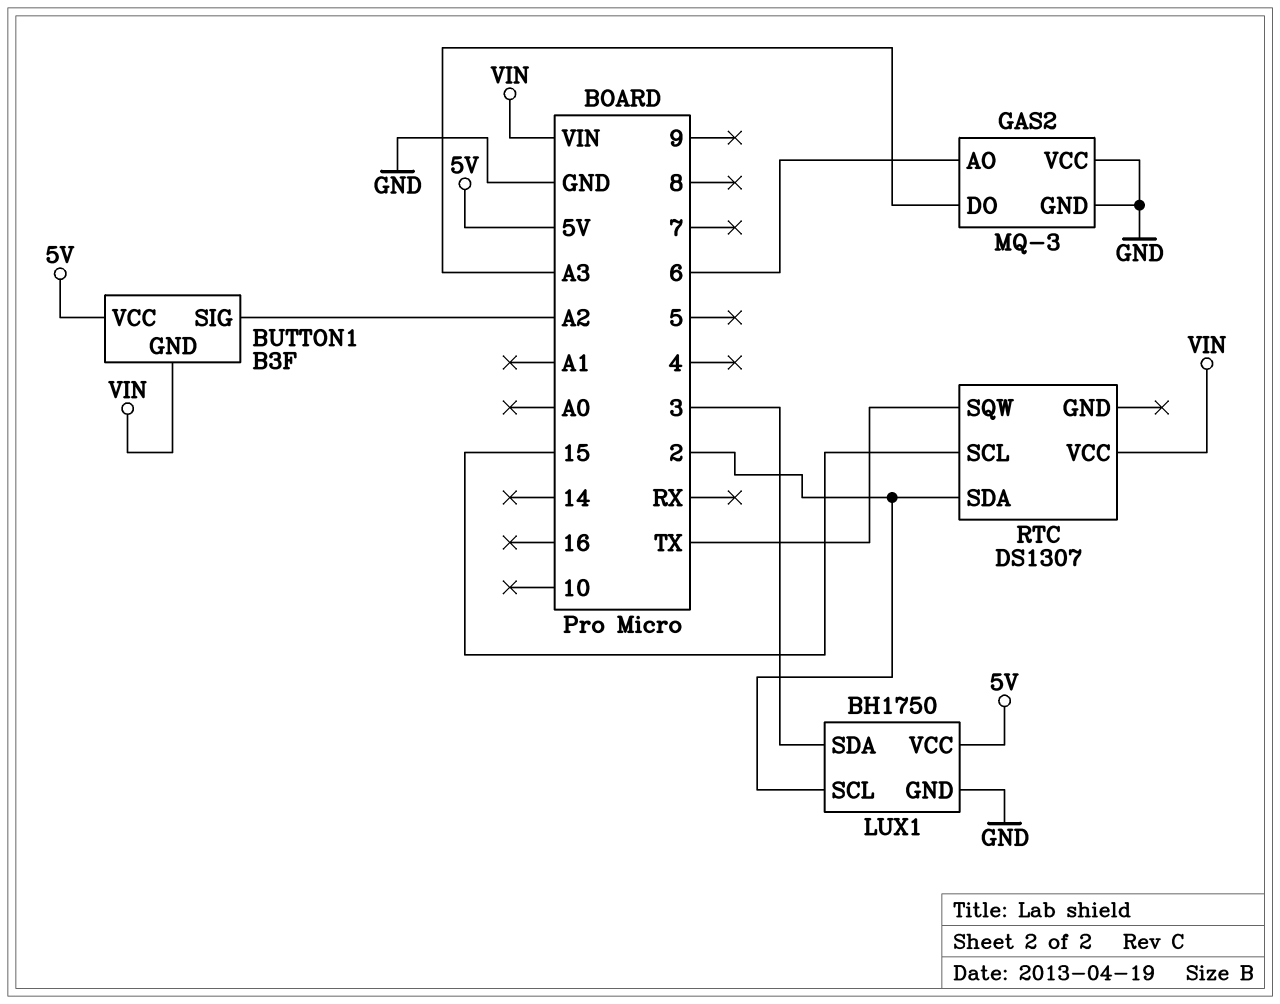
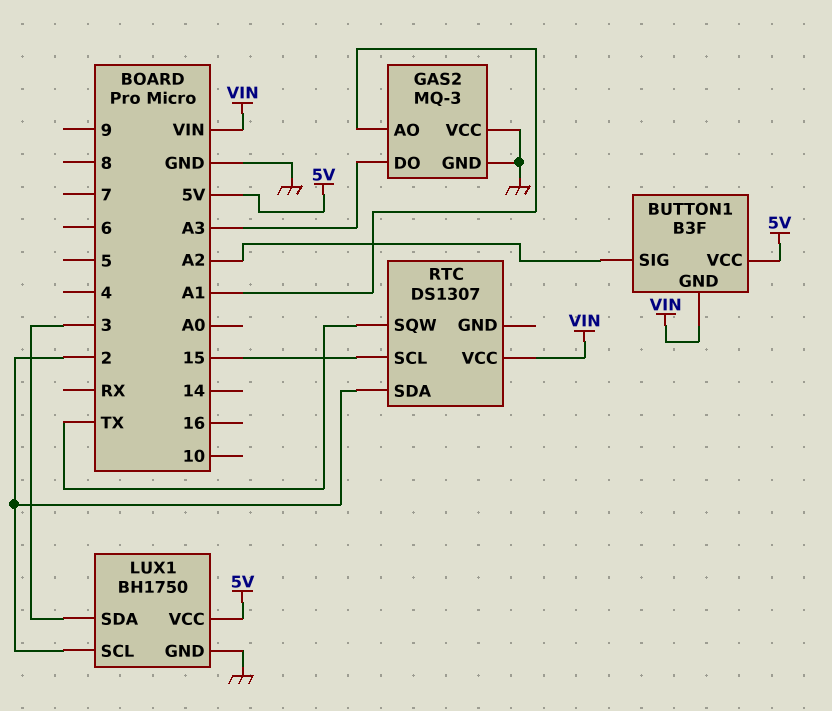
GAS2 pin AO: 6 -> A1

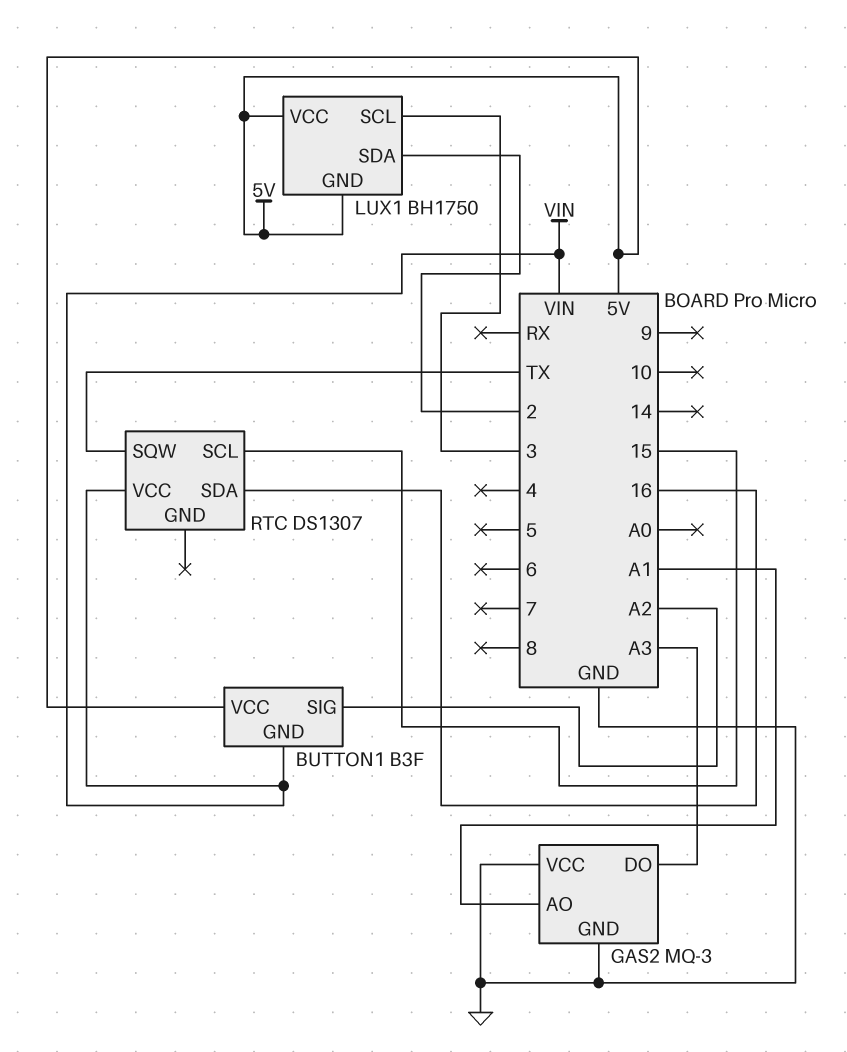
LUX1 pin GND: GND -> 5V
LUX1 pin SCL: 2 -> 3
LUX1 pin SDA: 3 -> 2
RTC pin SDA: 2 -> 16

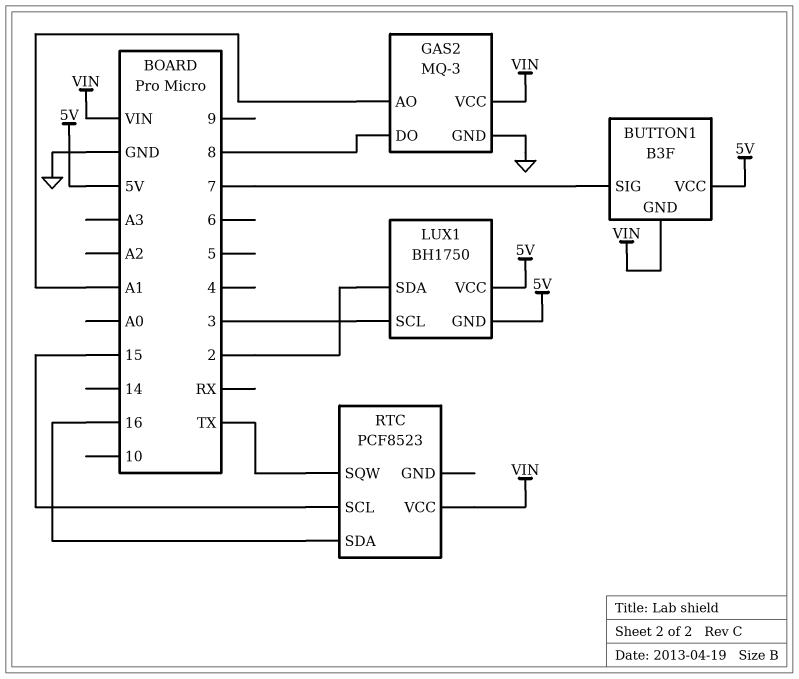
BUTTON1 pin SIG: A2 -> 7
GAS2 pin DO: A3 -> 8
GAS2 pin VCC: GND -> VIN
RTC: DS1307 -> PCF8523

